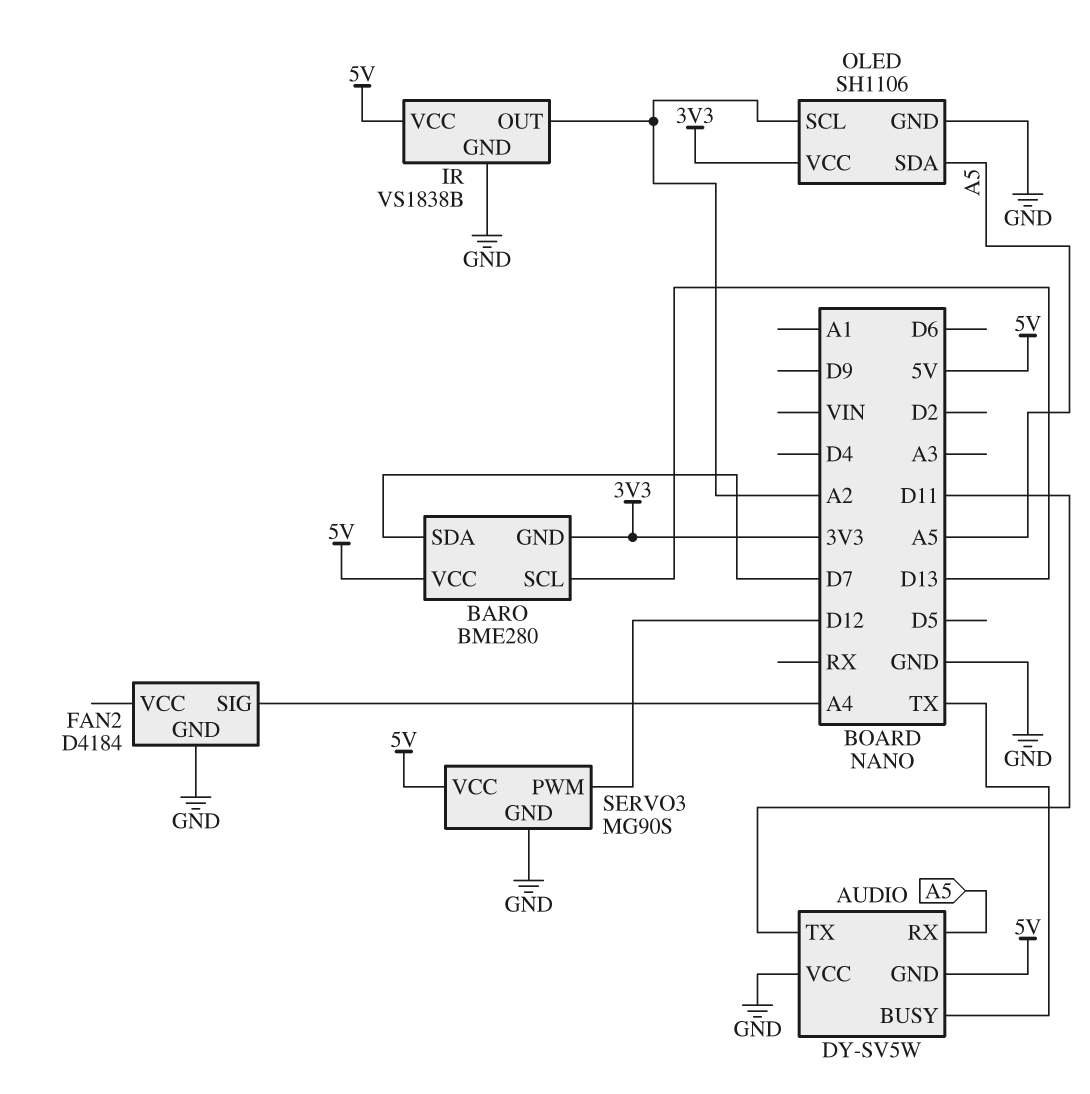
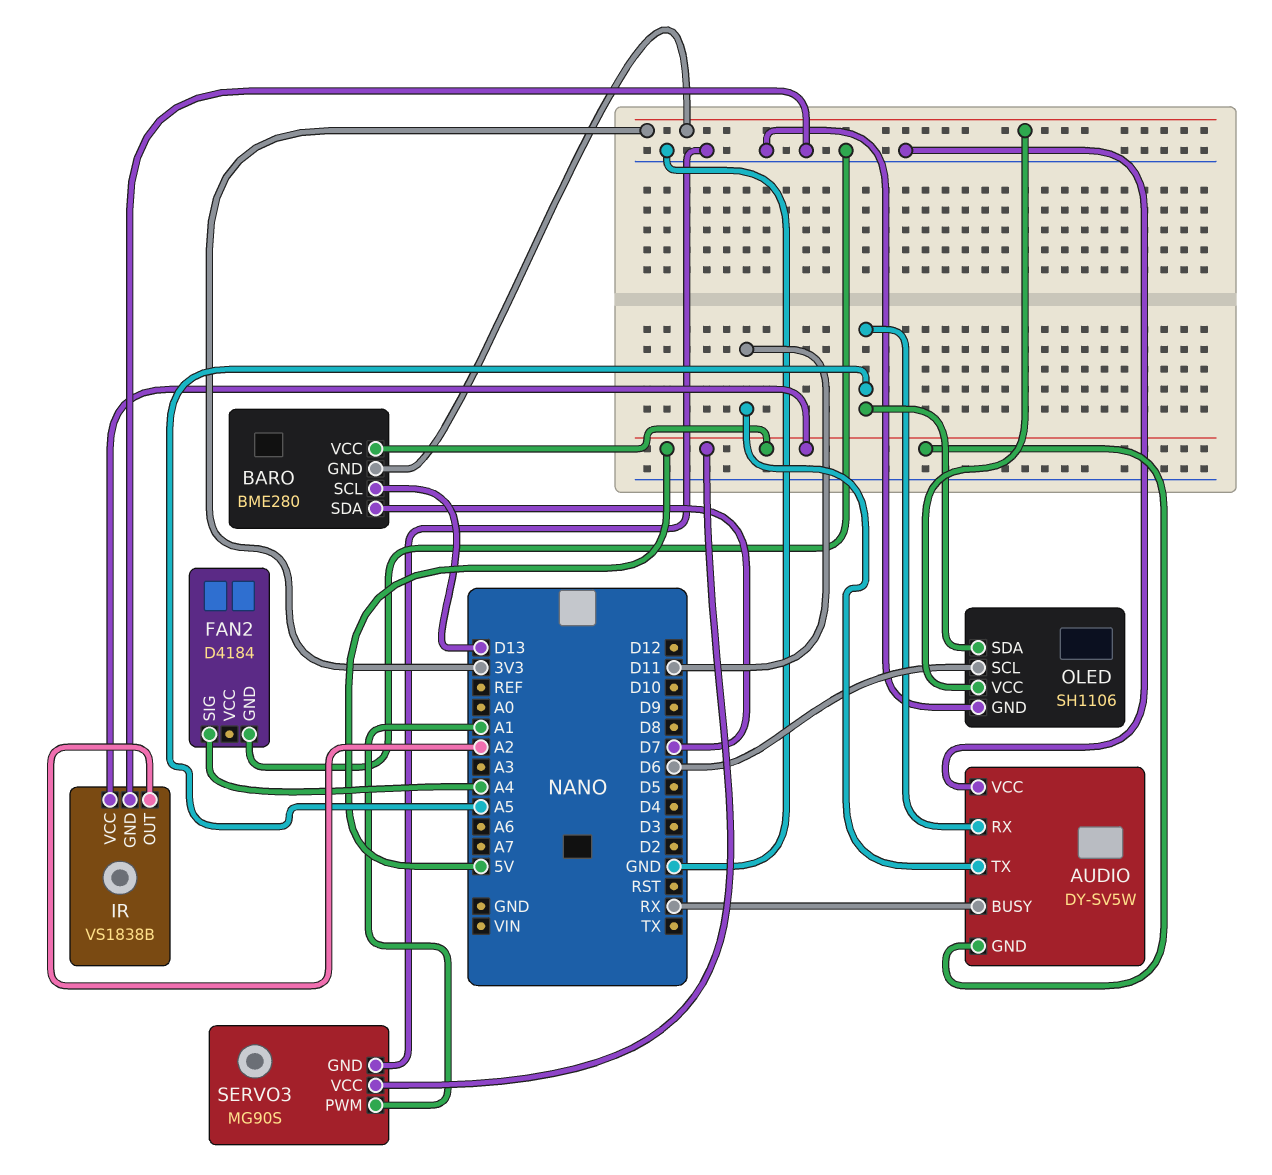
AUDIO pin BUSY: TX -> RX
OLED pin SCL: A2 -> D6
SERVO3 pin PWM: D12 -> A1

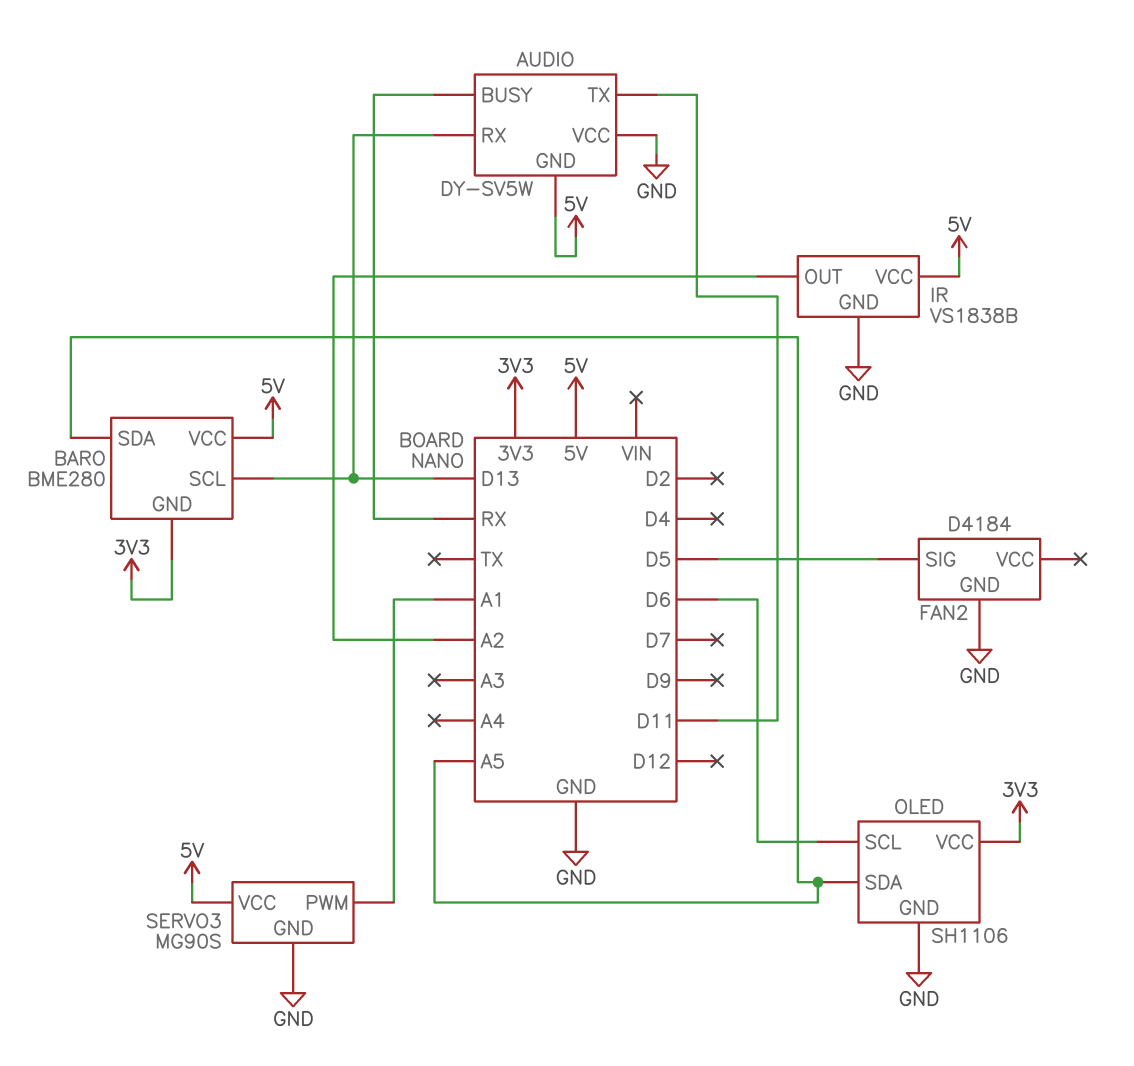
AUDIO pin RX: A5 -> D13
BARO pin SDA: D7 -> A5
FAN2 pin SIG: A4 -> D5

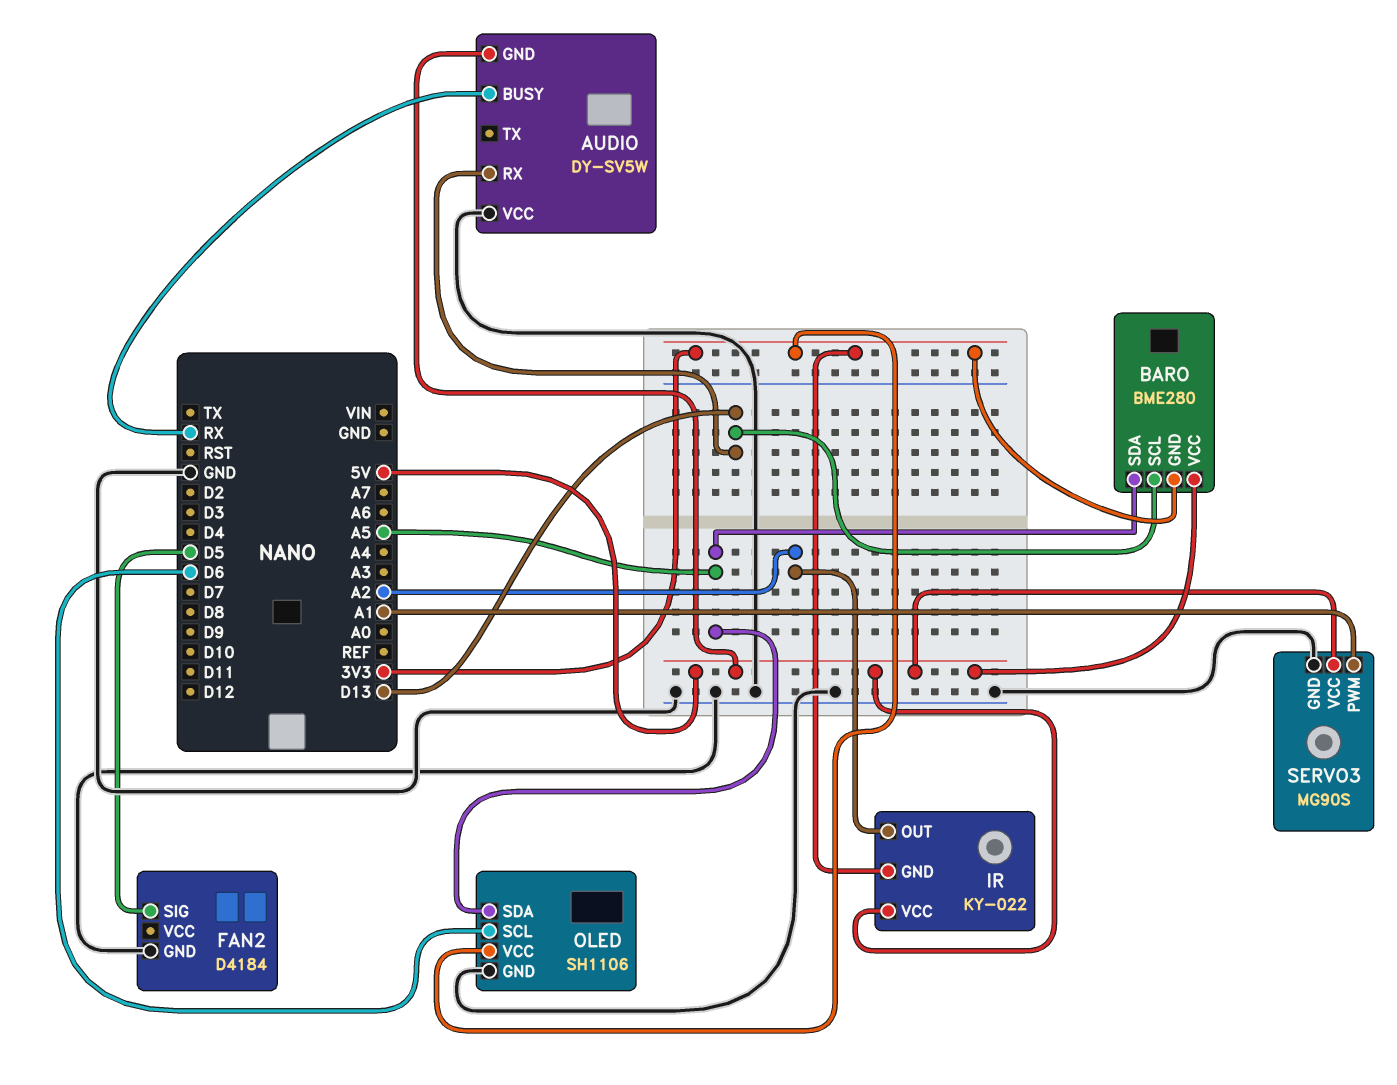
AUDIO pin TX: D11 -> none
IR: VS1838B -> KY-022
IR pin GND: GND -> 3V3

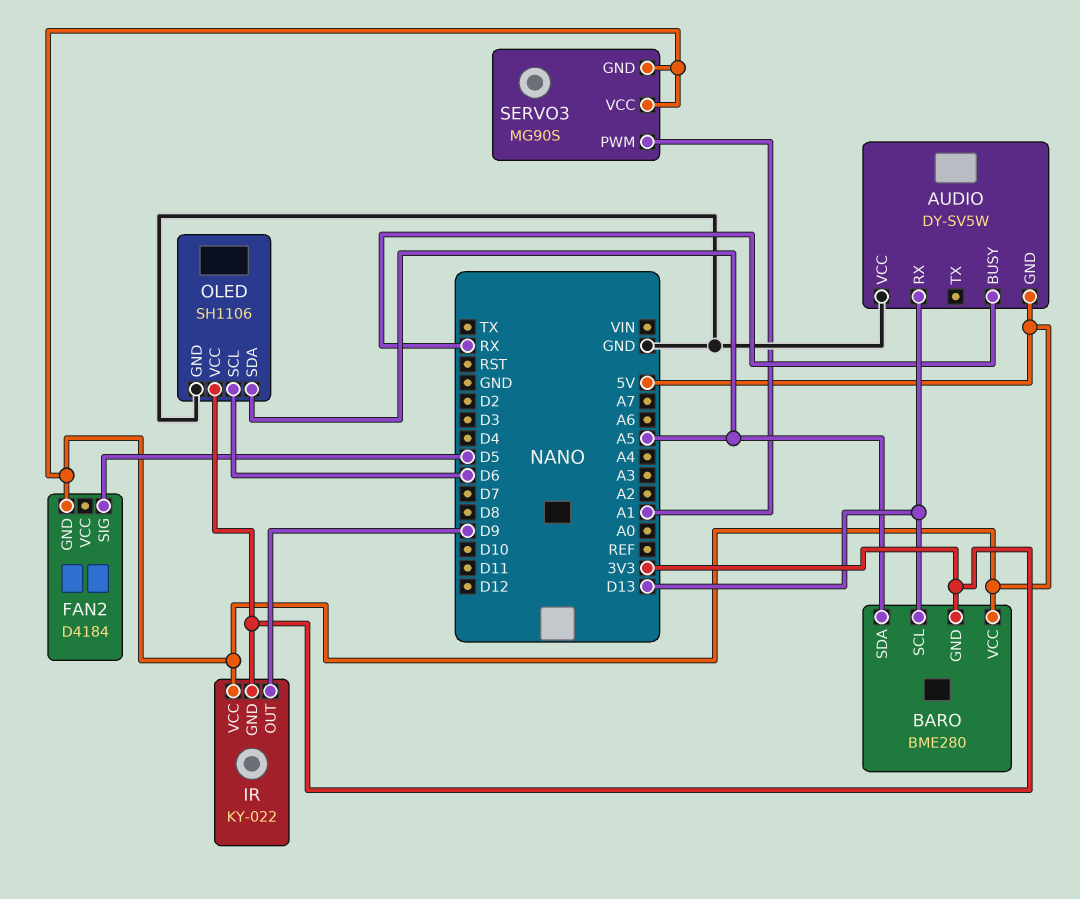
FAN2 pin GND: GND -> 5V
IR pin OUT: A2 -> D9
SERVO3 pin GND: GND -> 5V

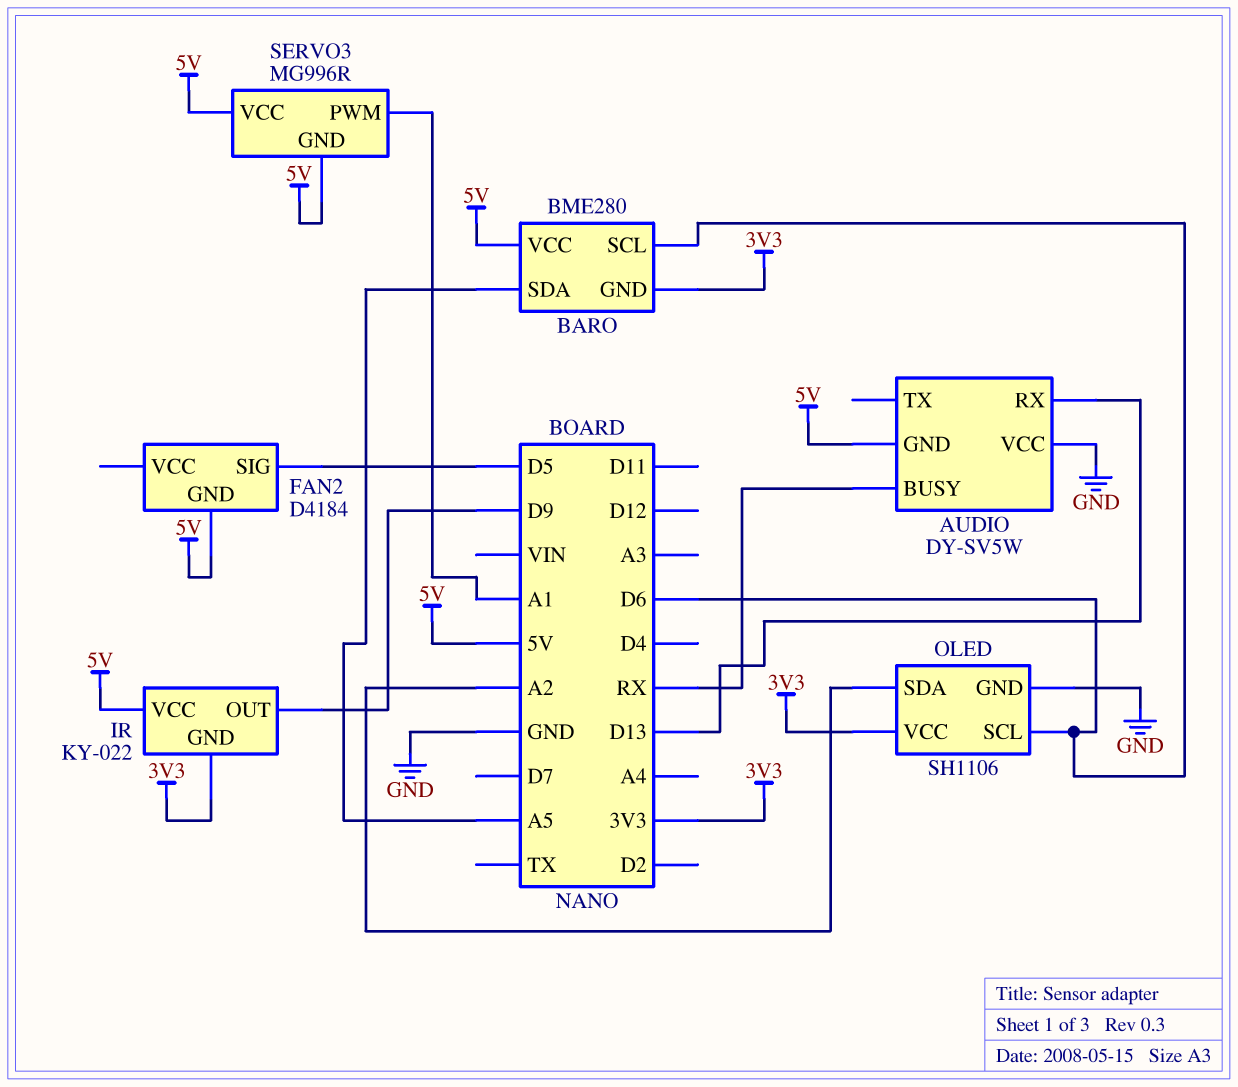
BARO pin SCL: D13 -> D6
OLED pin SDA: A5 -> A2
SERVO3: MG90S -> MG996R

